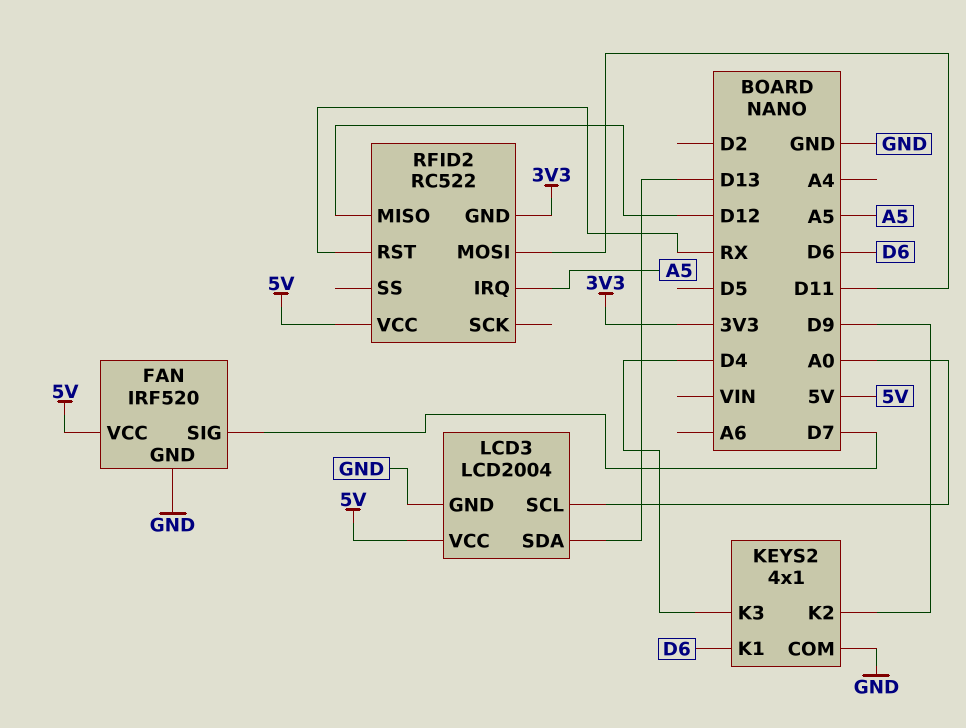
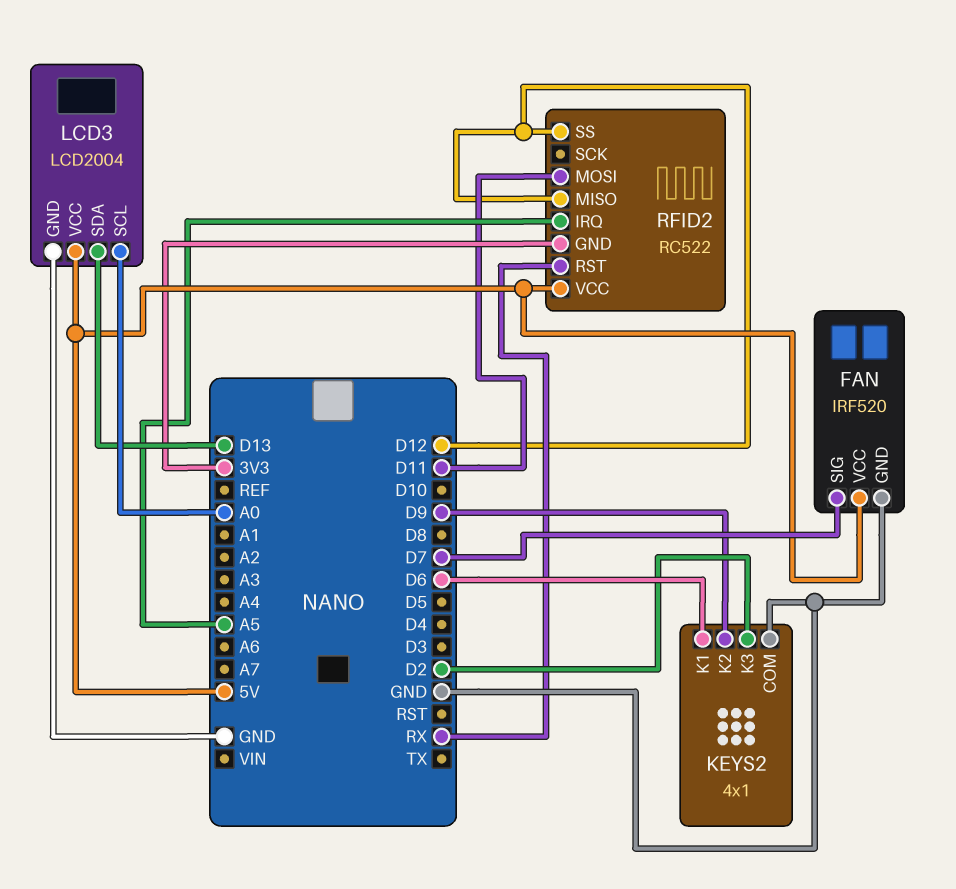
KEYS2 pin K3: D4 -> D2
RFID2 pin SS: none -> D12

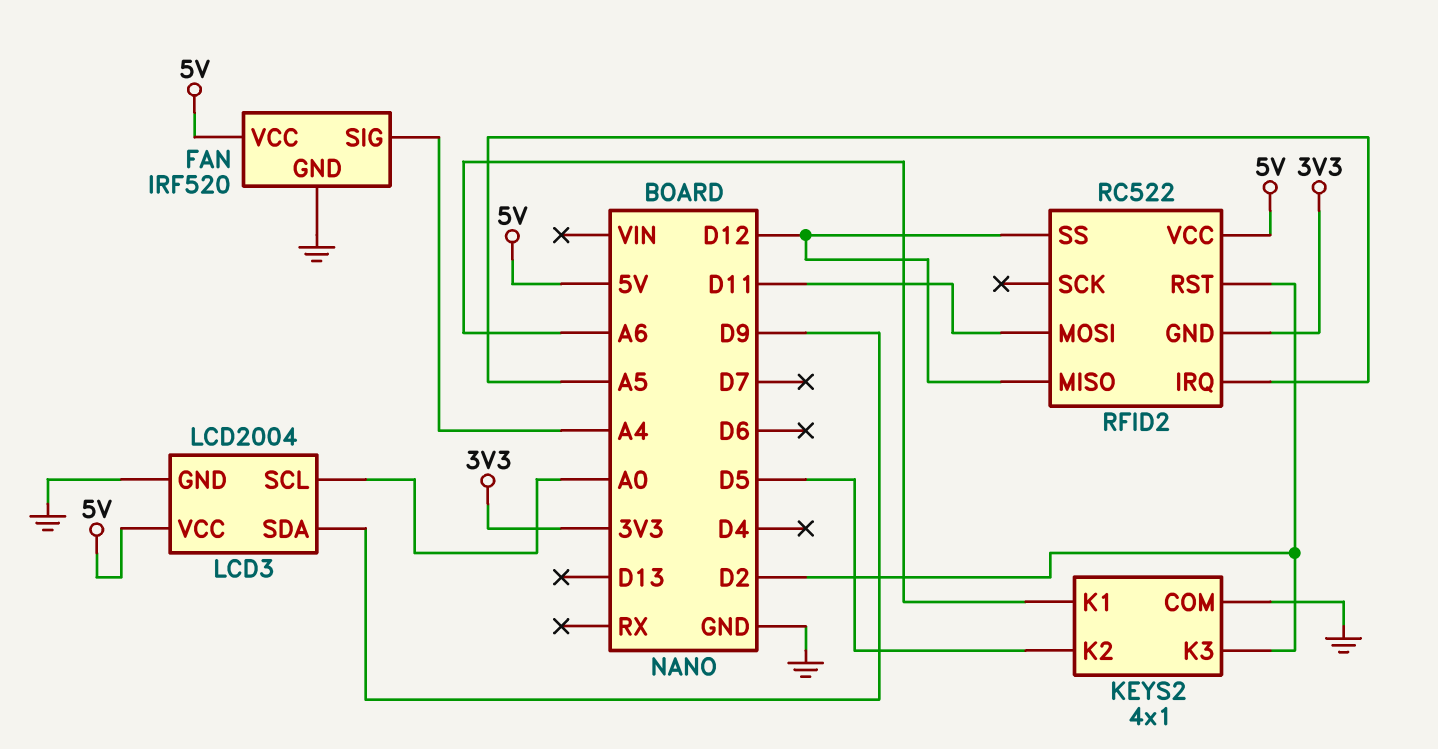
FAN pin SIG: D7 -> A4
KEYS2 pin K1: D6 -> A6
KEYS2 pin K2: D9 -> D5
LCD3 pin SDA: D13 -> D9
RFID2 pin RST: RX -> D2

